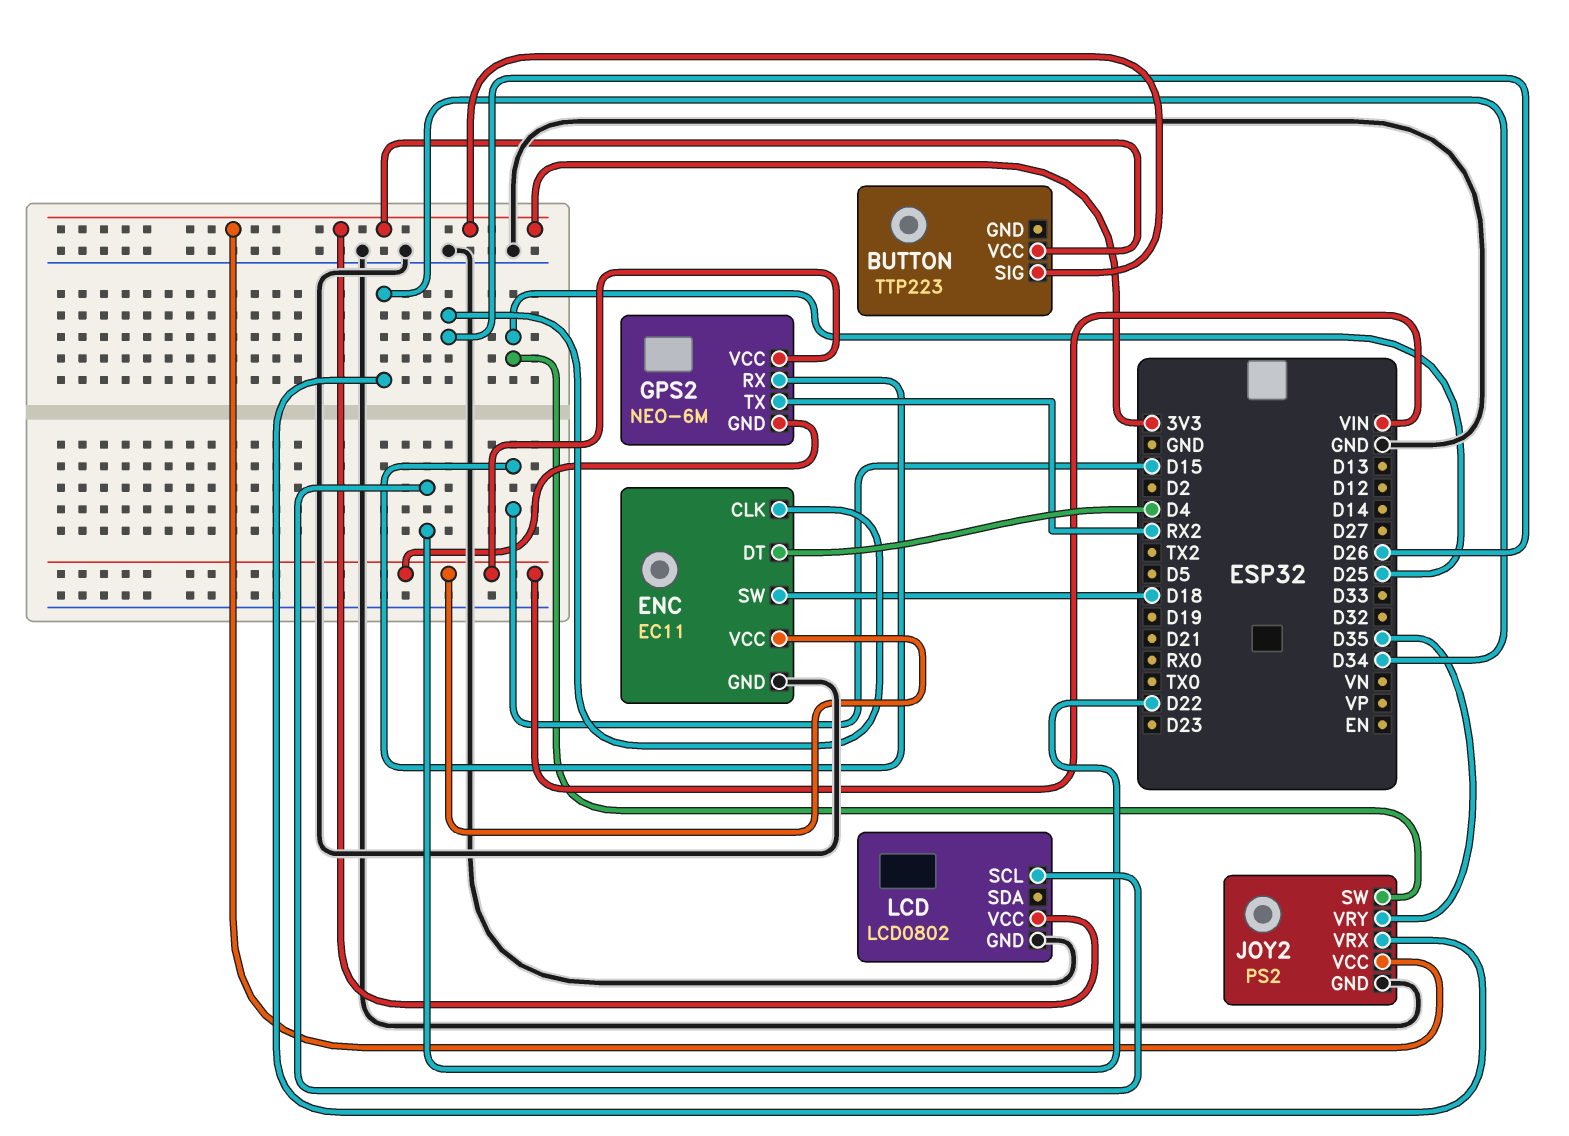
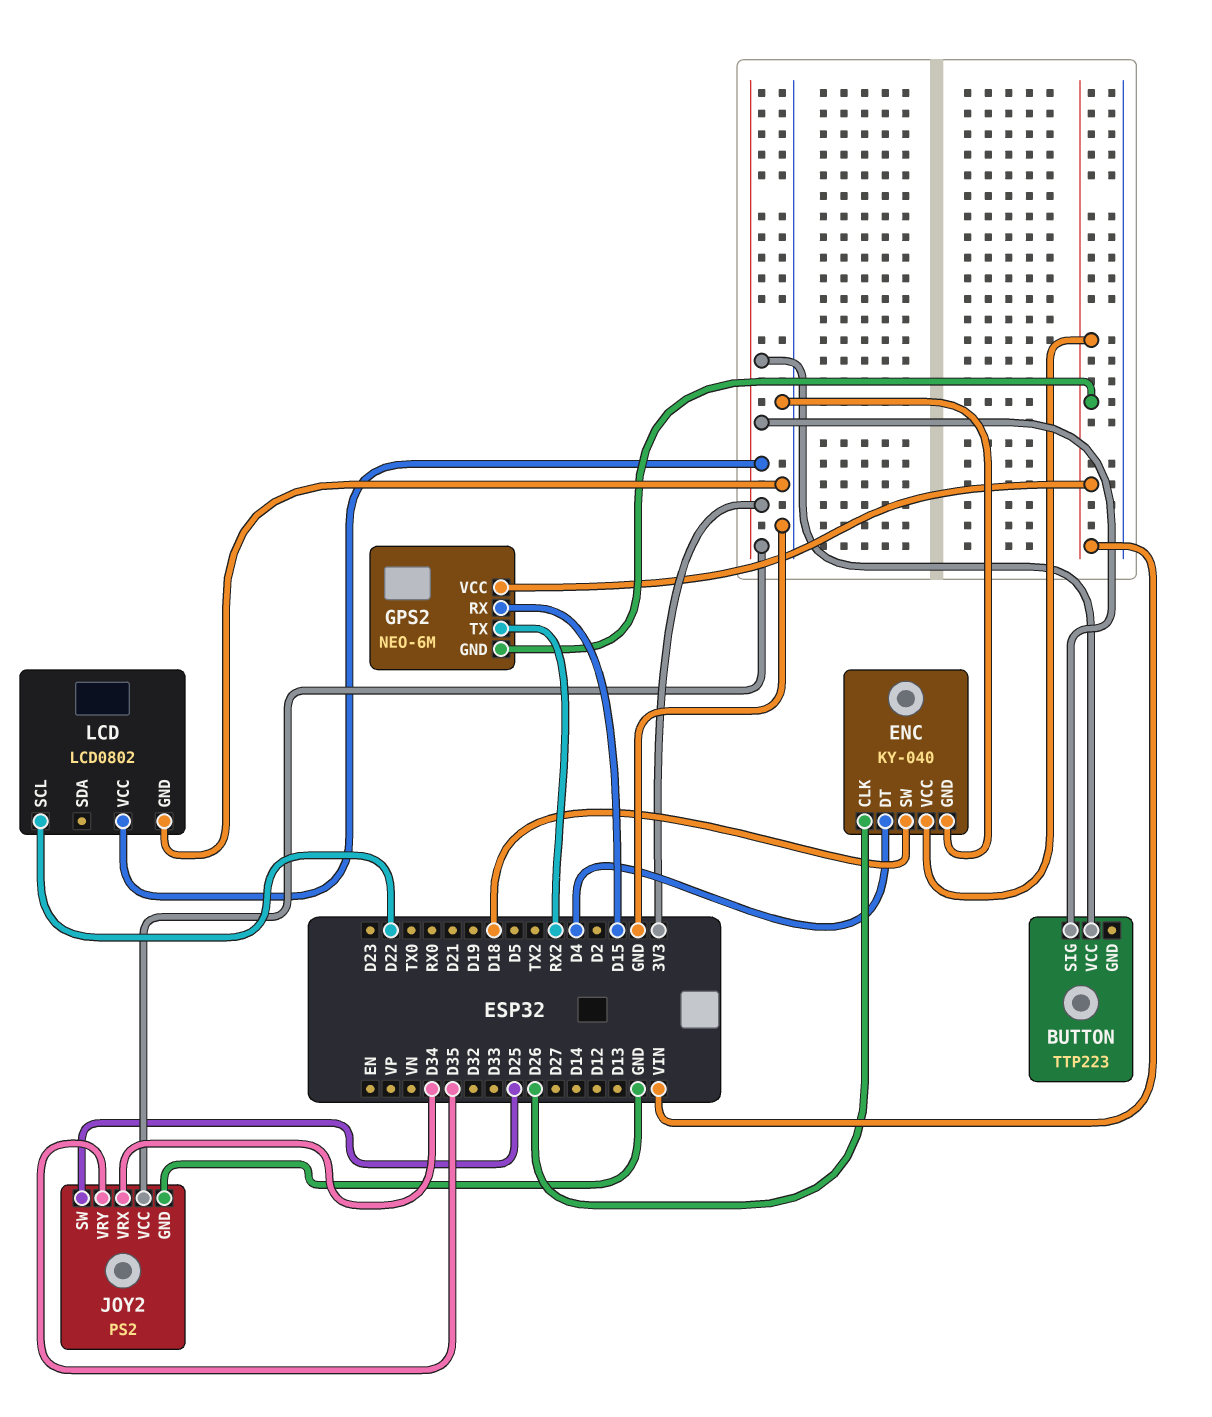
ENC: EC11 -> KY-040

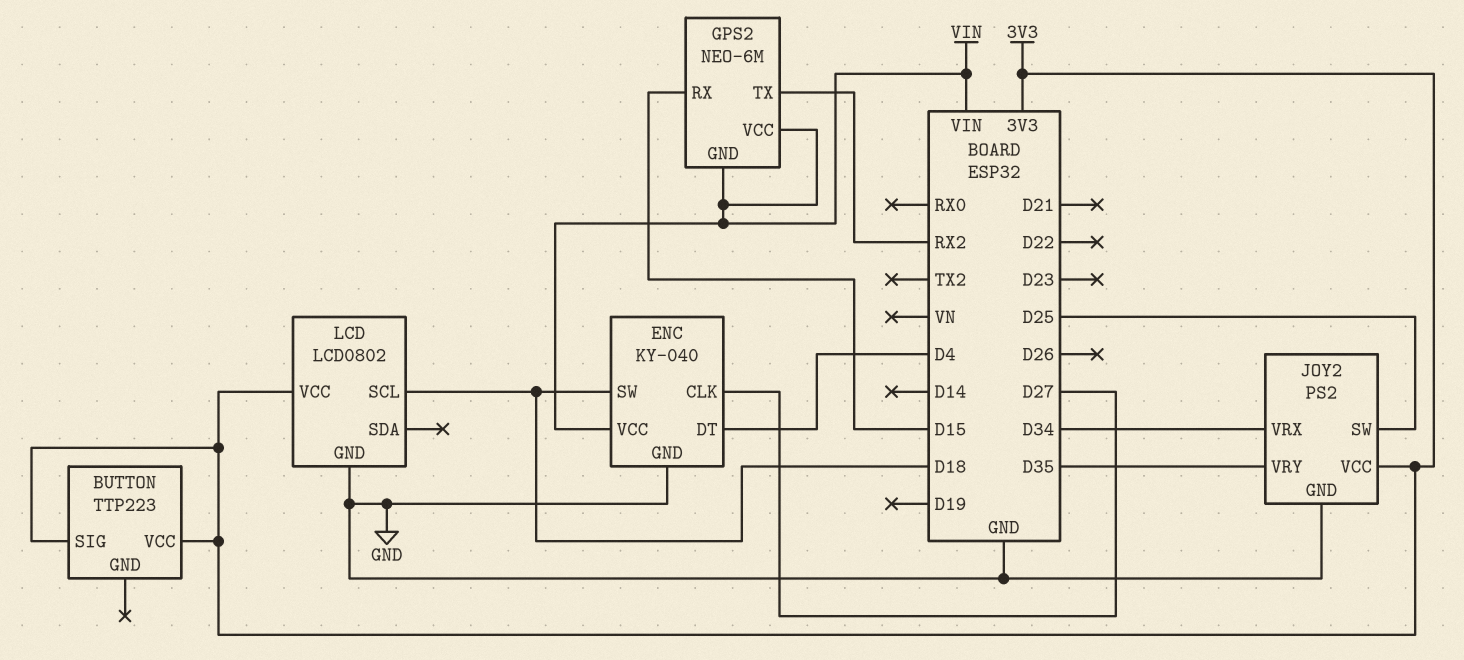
ENC pin CLK: D26 -> D27
LCD pin SCL: D22 -> D18

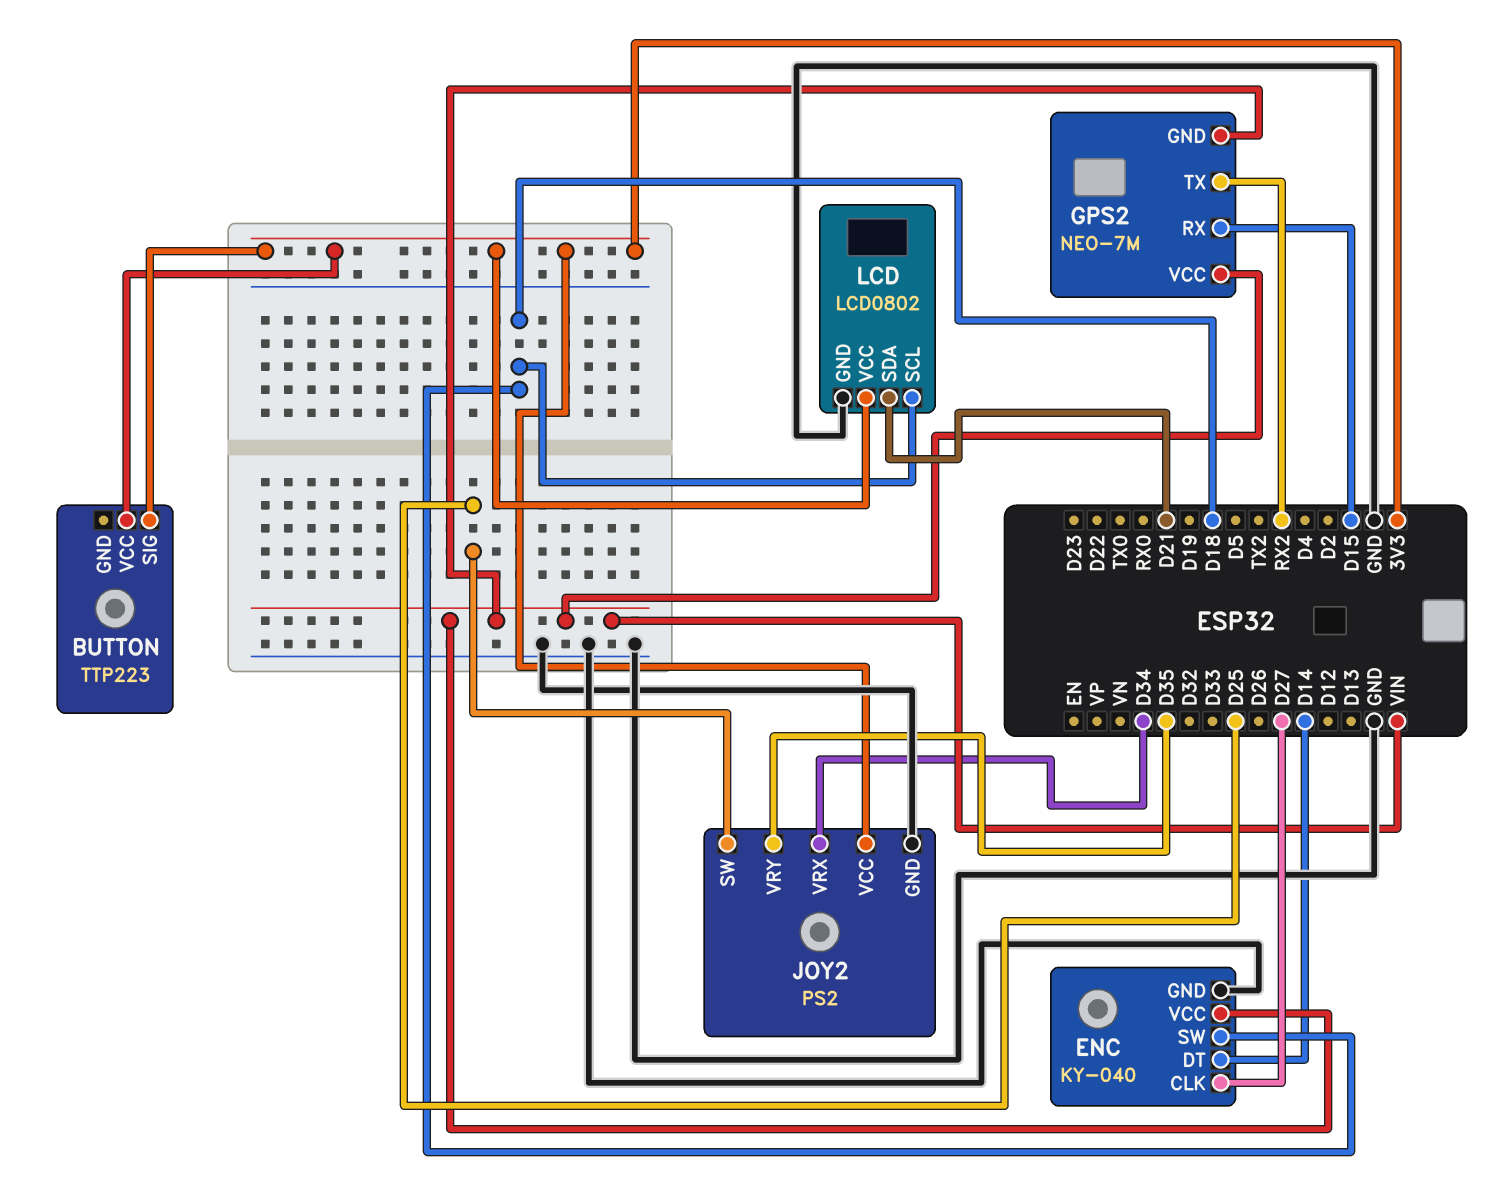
ENC pin DT: D4 -> D14
GPS2: NEO-6M -> NEO-7M
LCD pin SDA: none -> D21

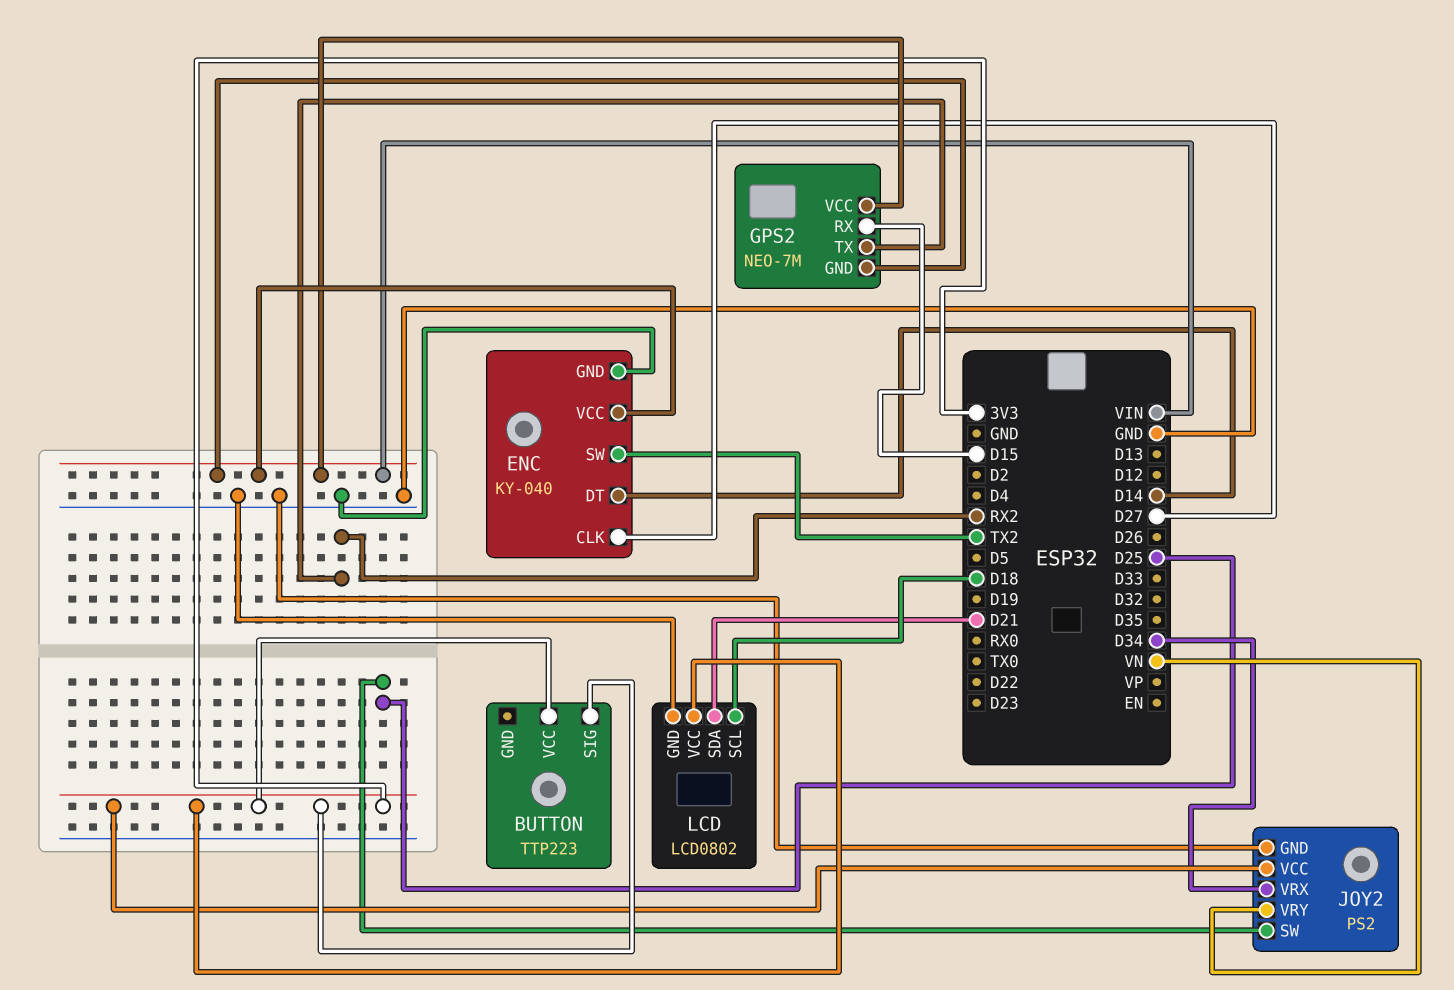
ENC pin SW: D18 -> TX2
JOY2 pin VRY: D35 -> VN

